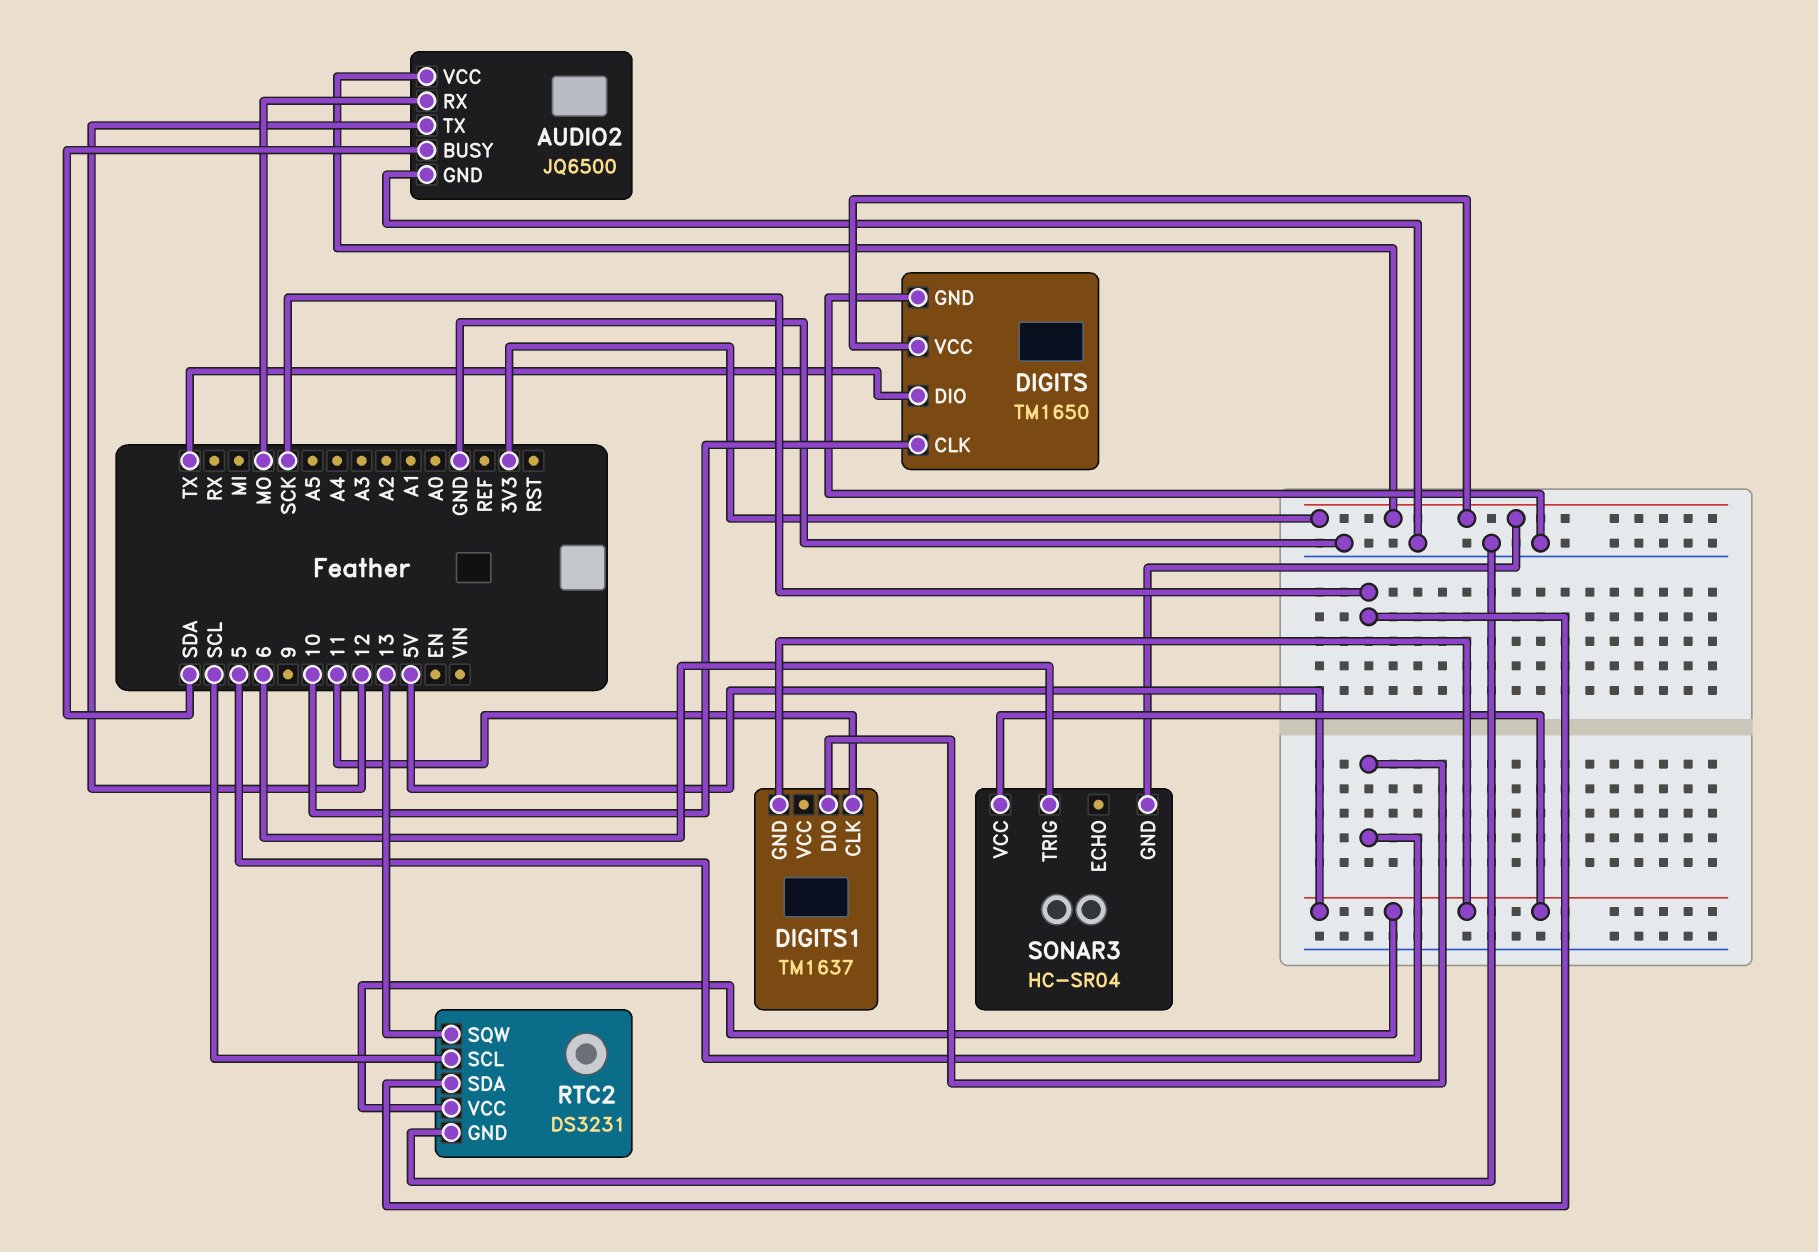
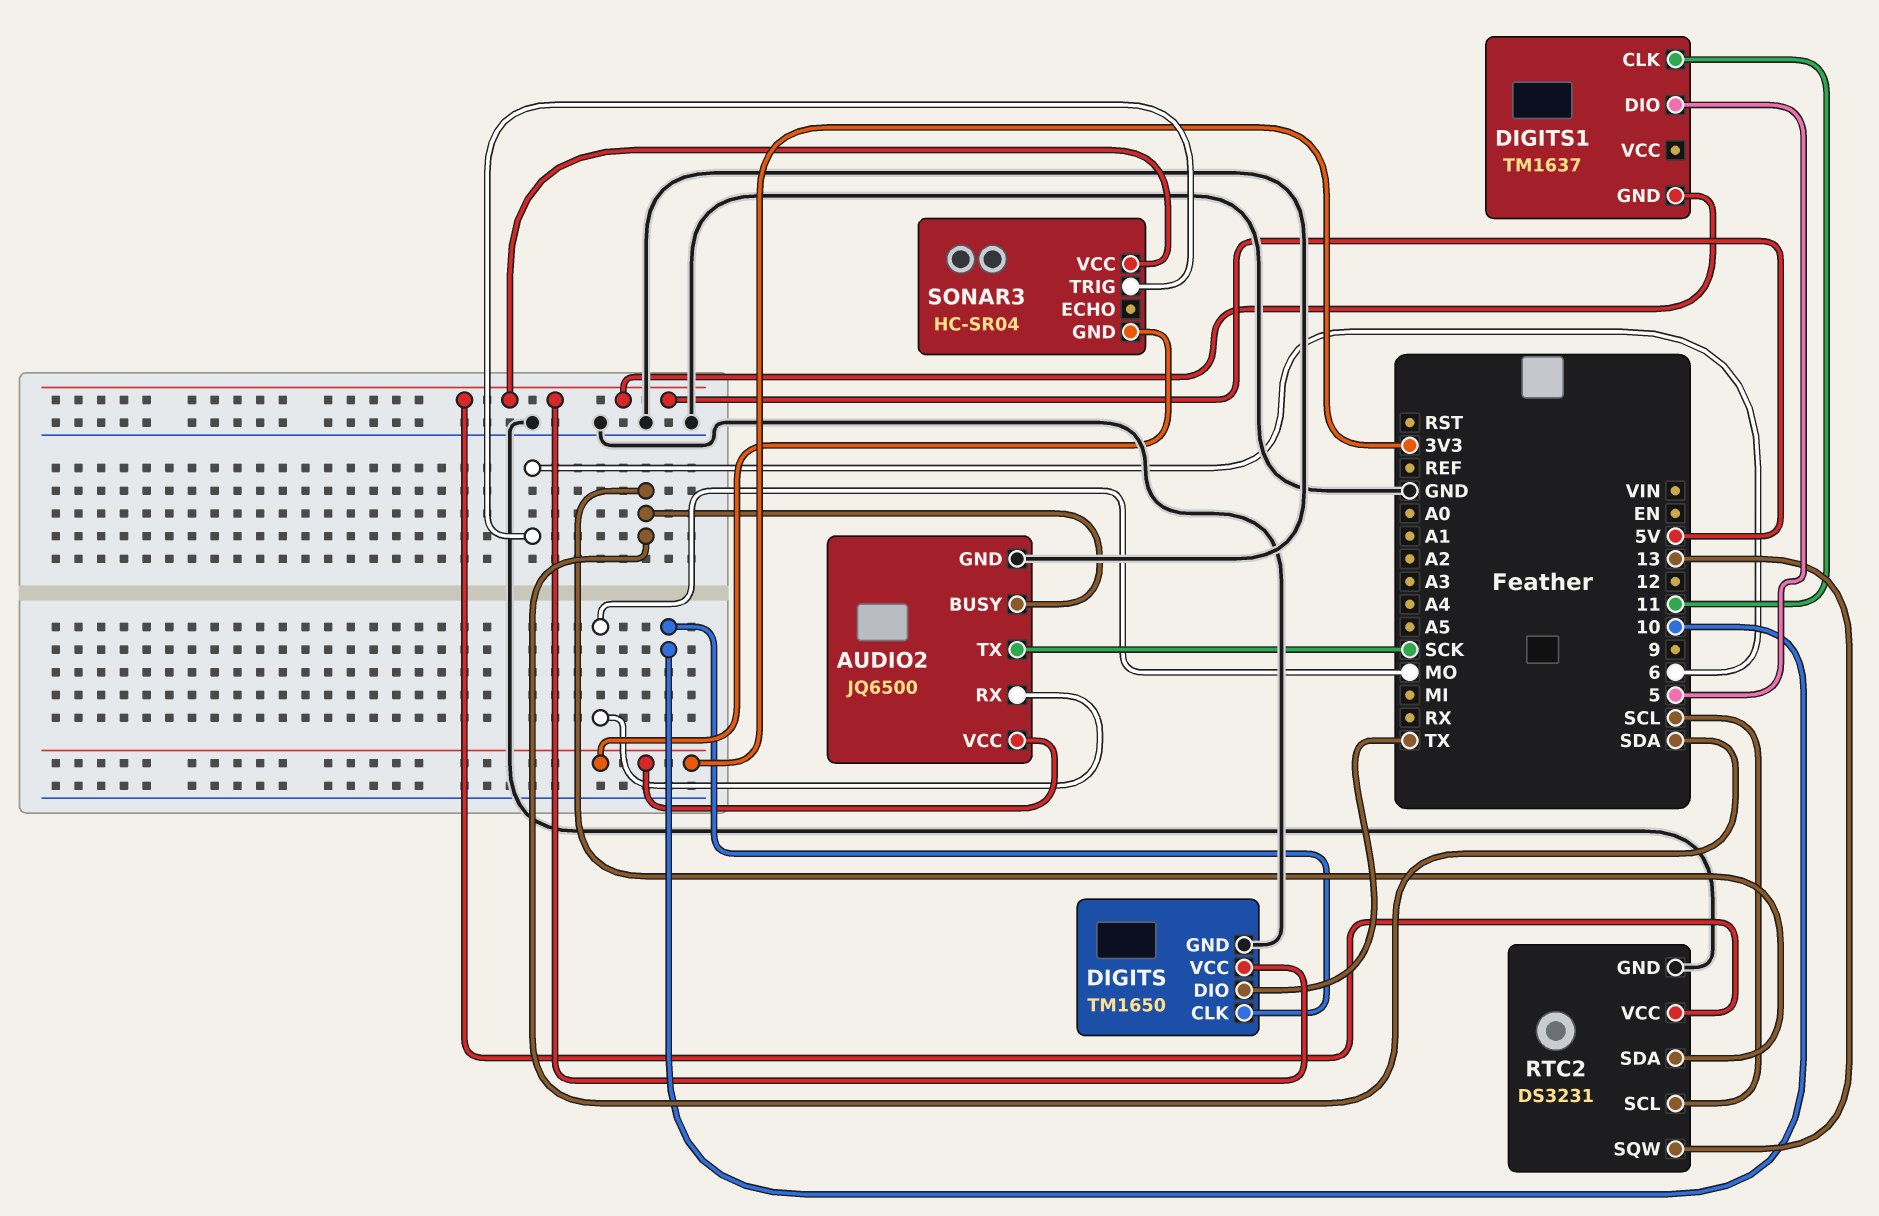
AUDIO2 pin TX: 12 -> SCK
DIGITS pin VCC: 3V3 -> 5V
RTC2 pin SDA: SCK -> SDA

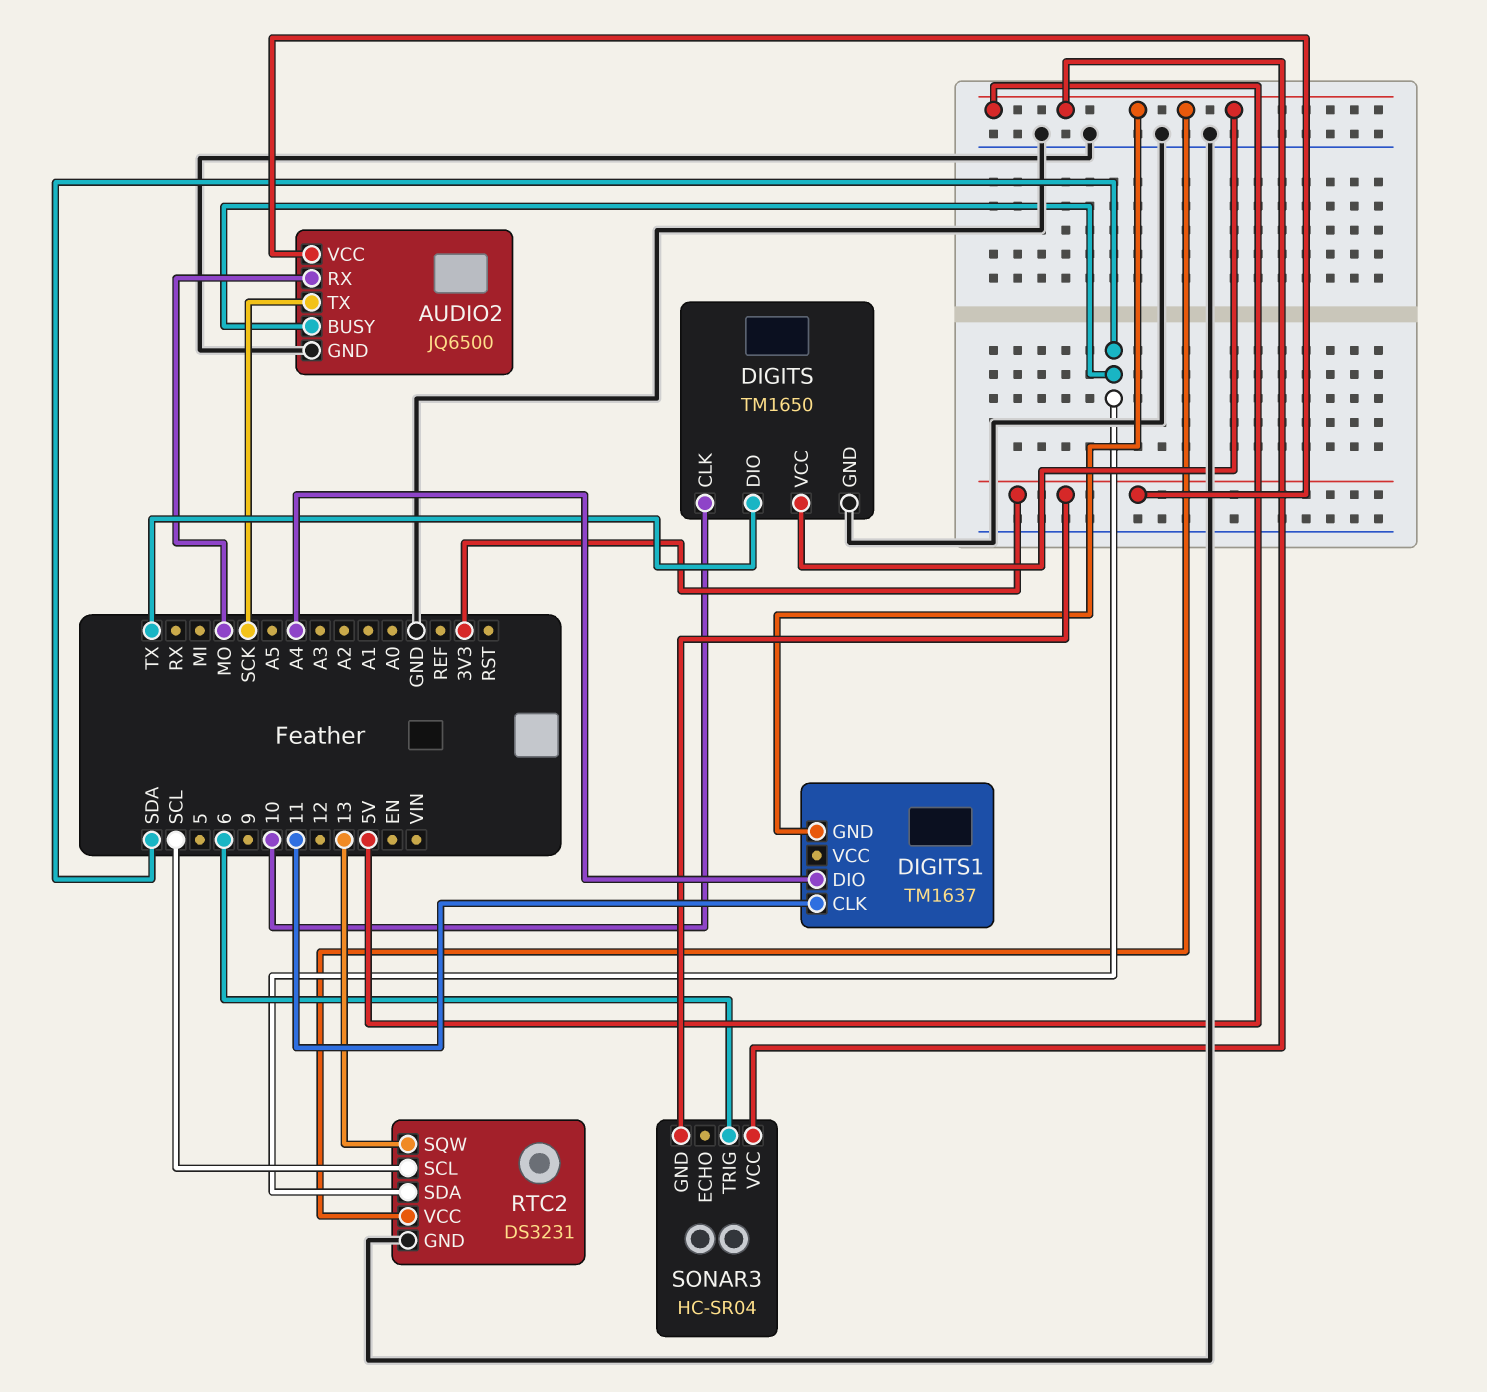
DIGITS1 pin DIO: 5 -> A4

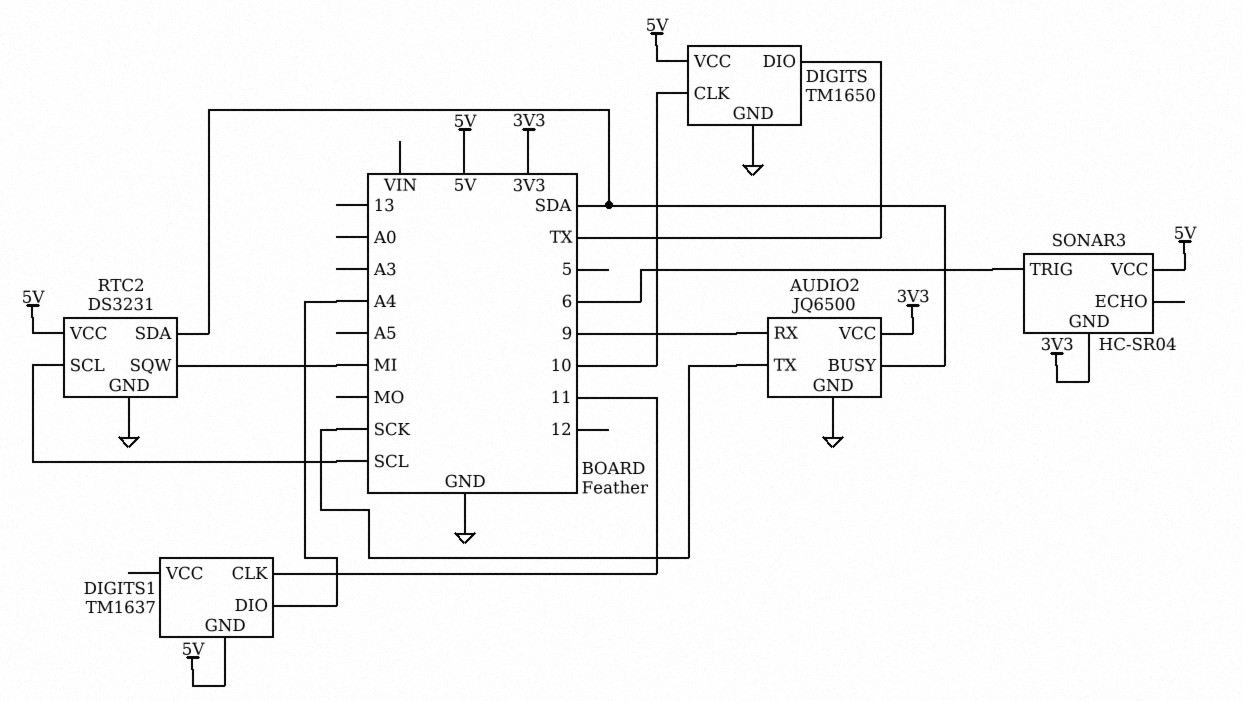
AUDIO2 pin RX: MO -> 9
RTC2 pin SQW: 13 -> MI

